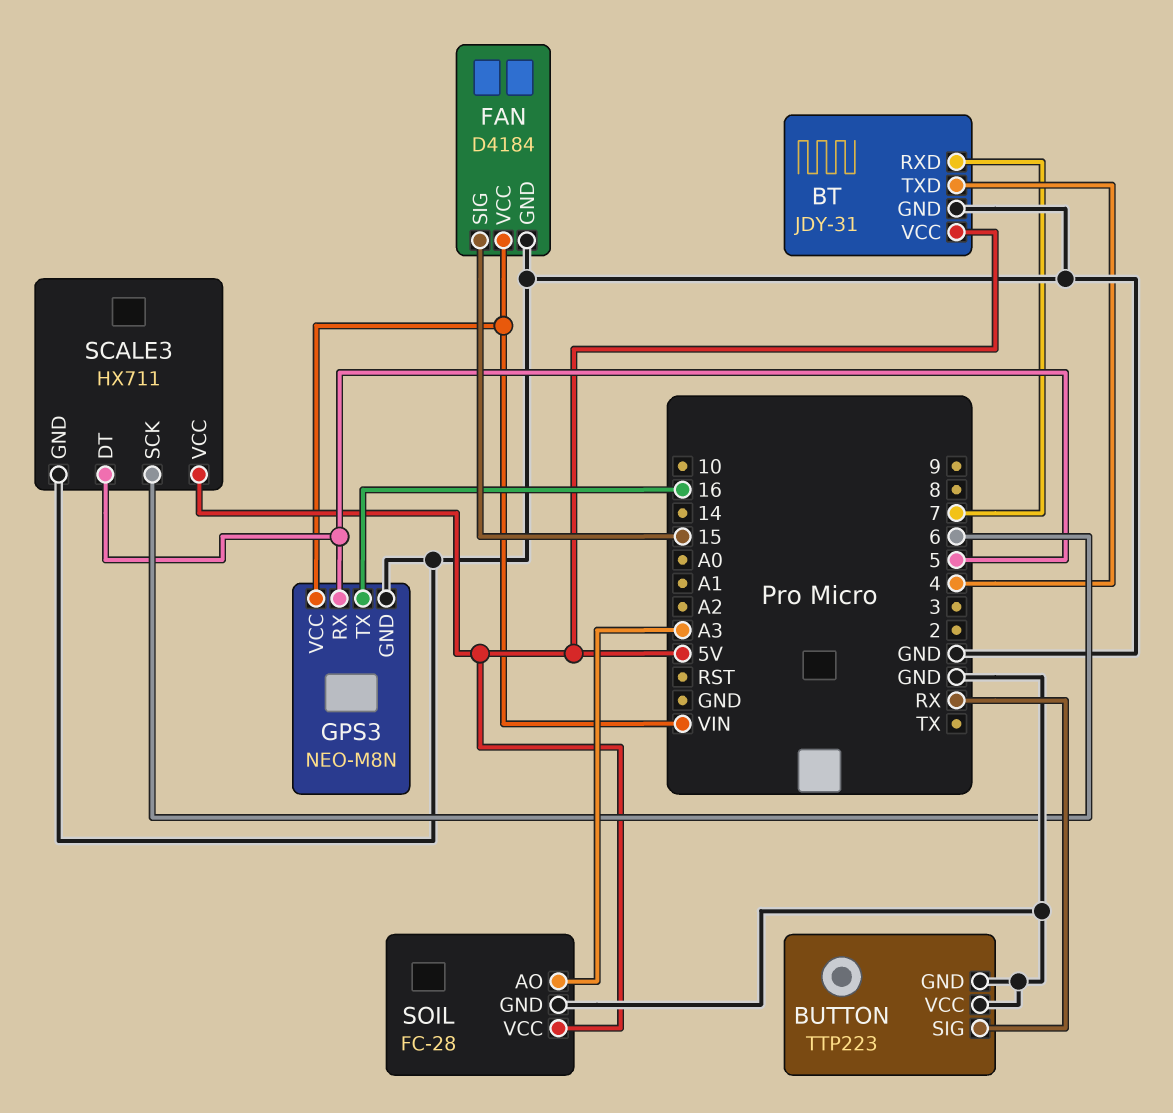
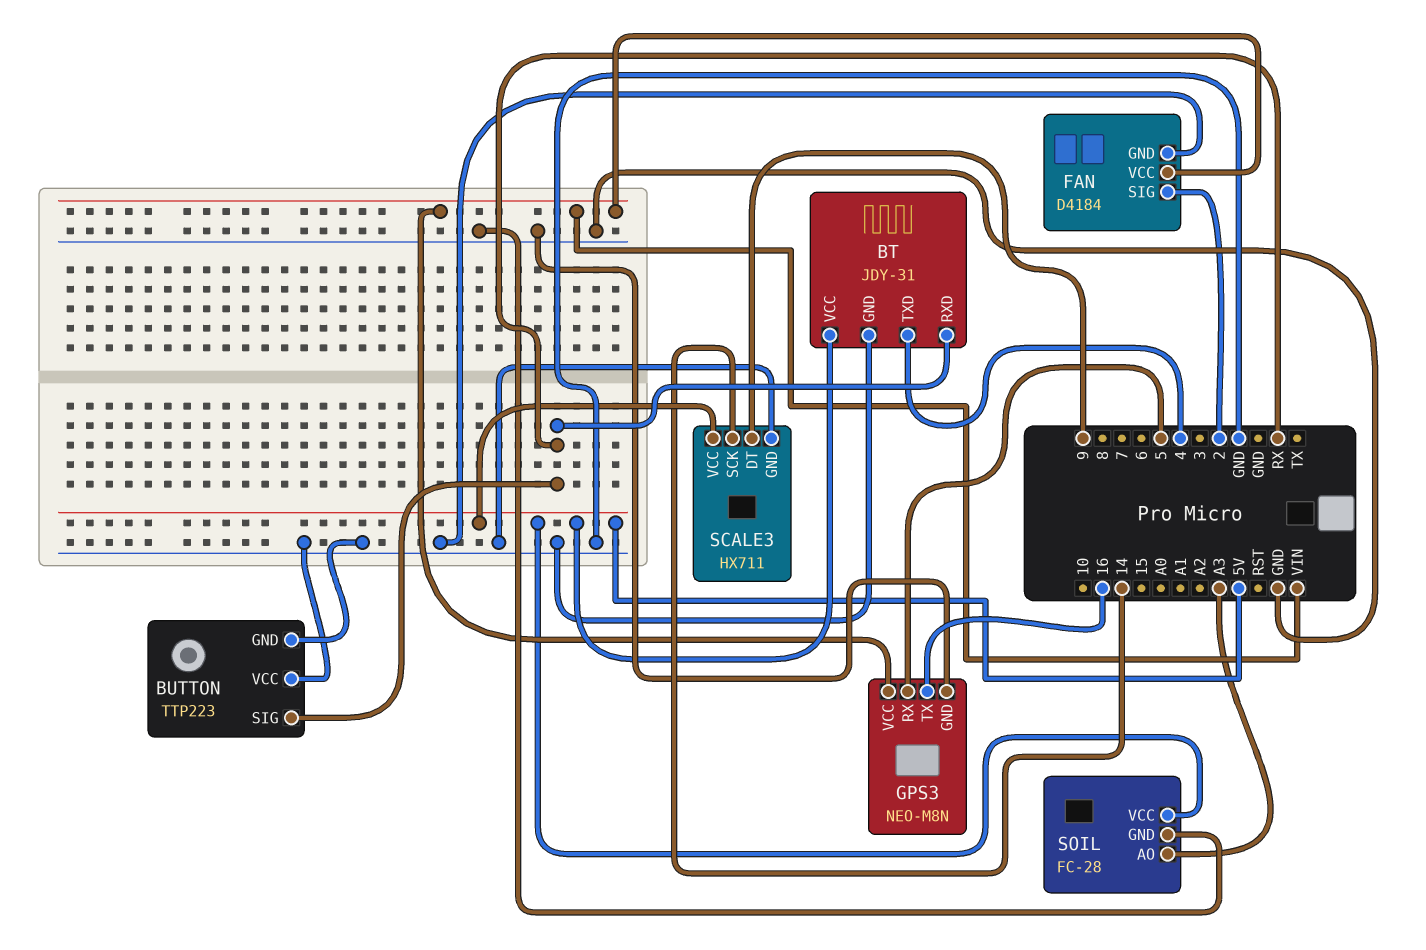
BT pin RXD: 7 -> RX
FAN pin SIG: 15 -> 2
SCALE3 pin DT: 5 -> 9
SCALE3 pin SCK: 6 -> 14

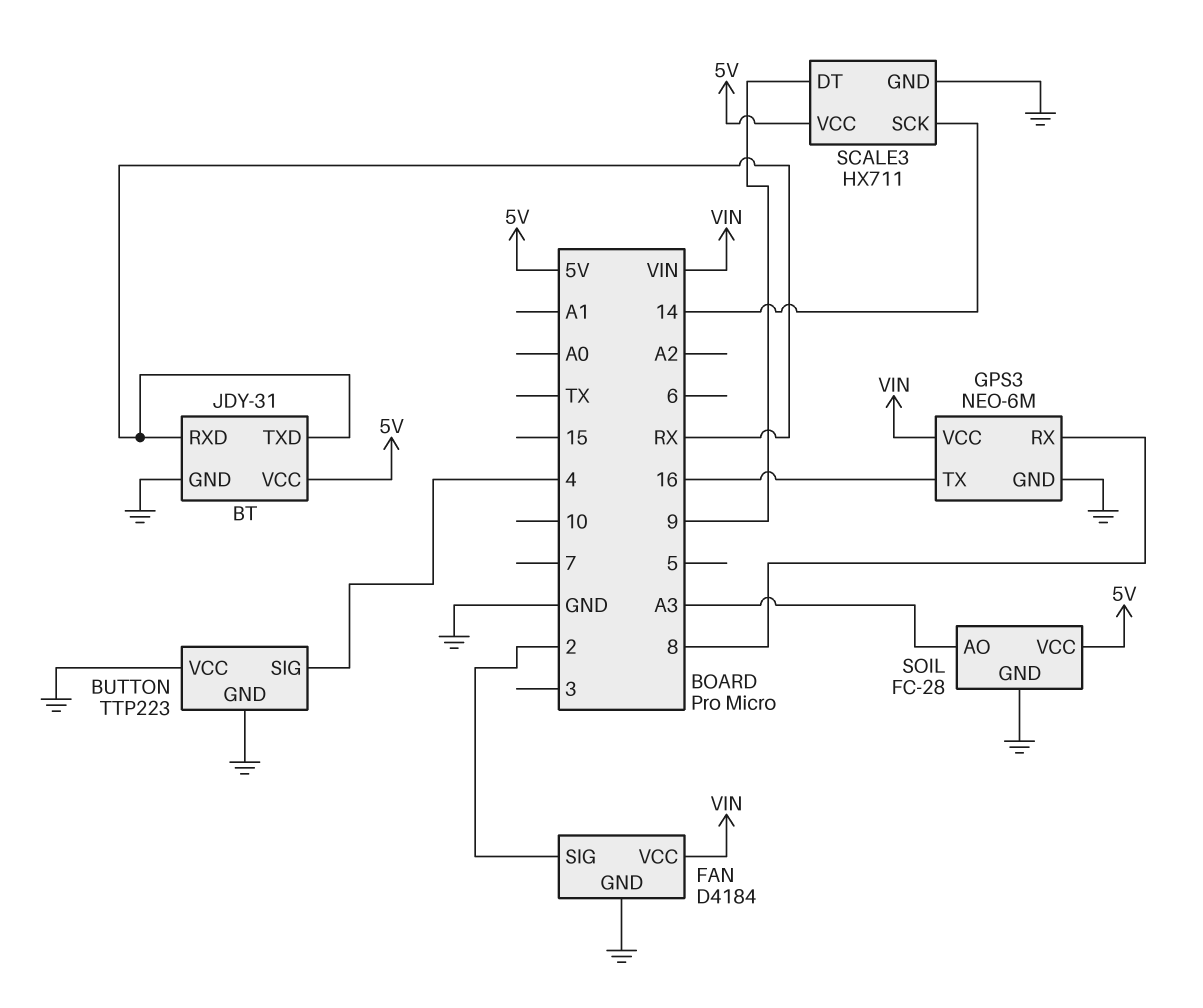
BT pin TXD: 4 -> RX
BUTTON pin SIG: RX -> 4
GPS3: NEO-M8N -> NEO-6M
GPS3 pin RX: 5 -> 8

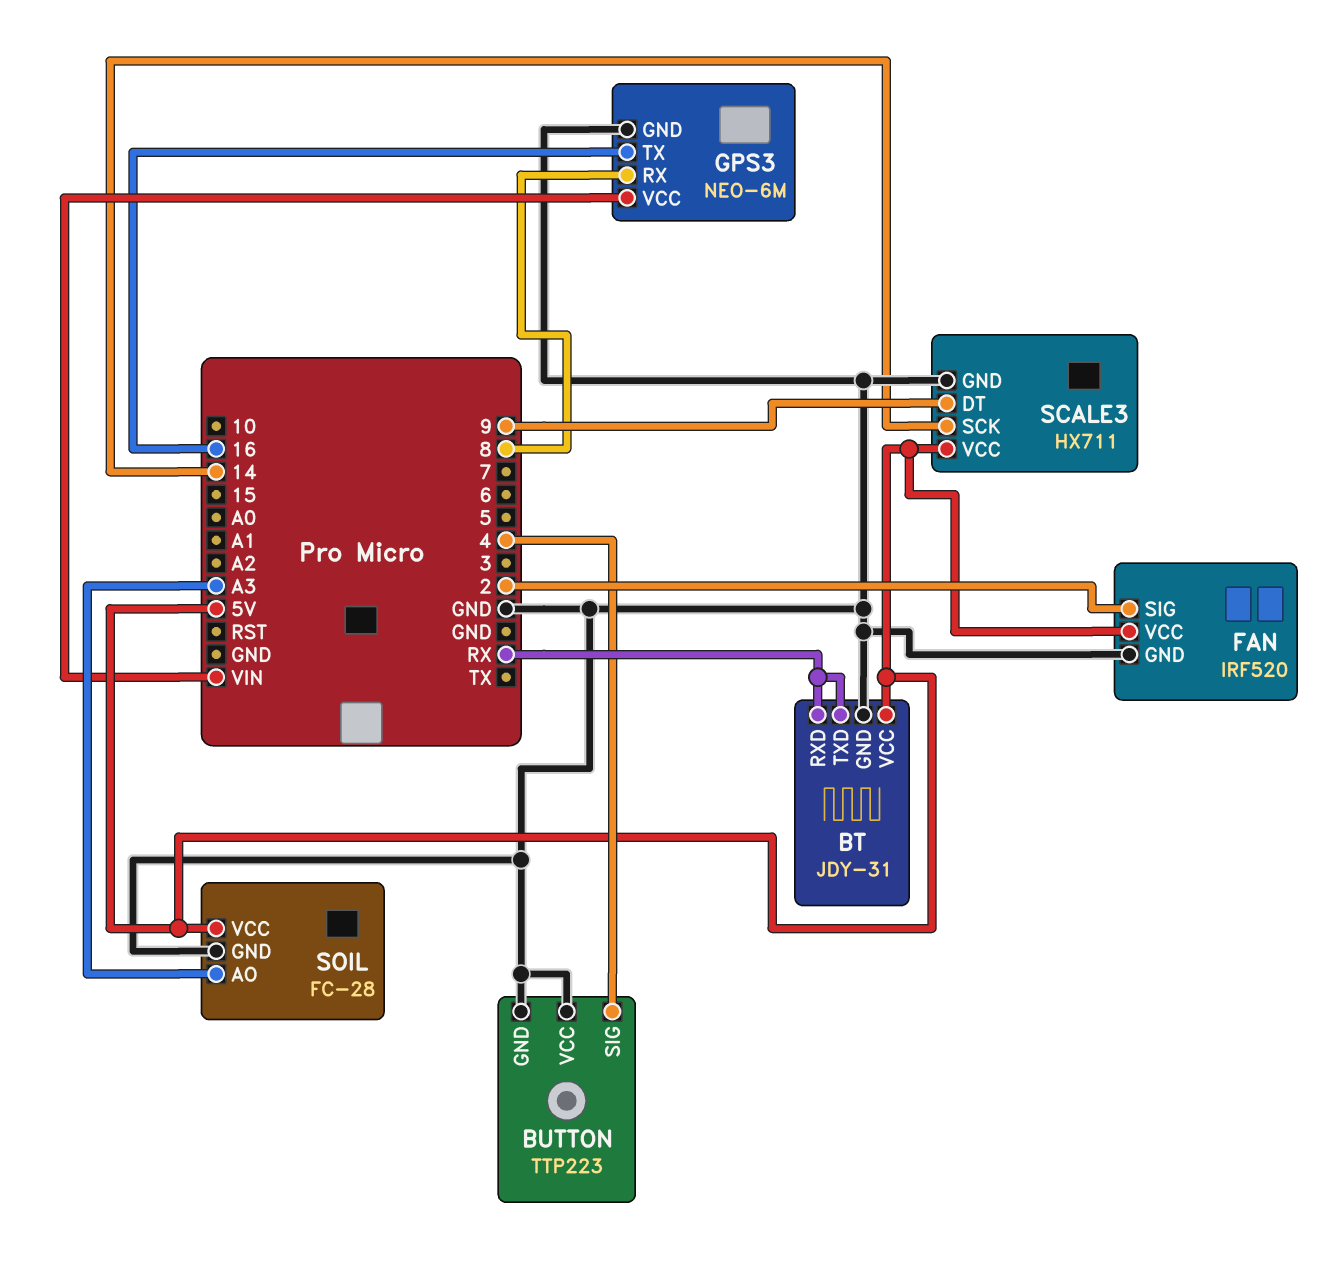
FAN: D4184 -> IRF520
FAN pin VCC: VIN -> 5V

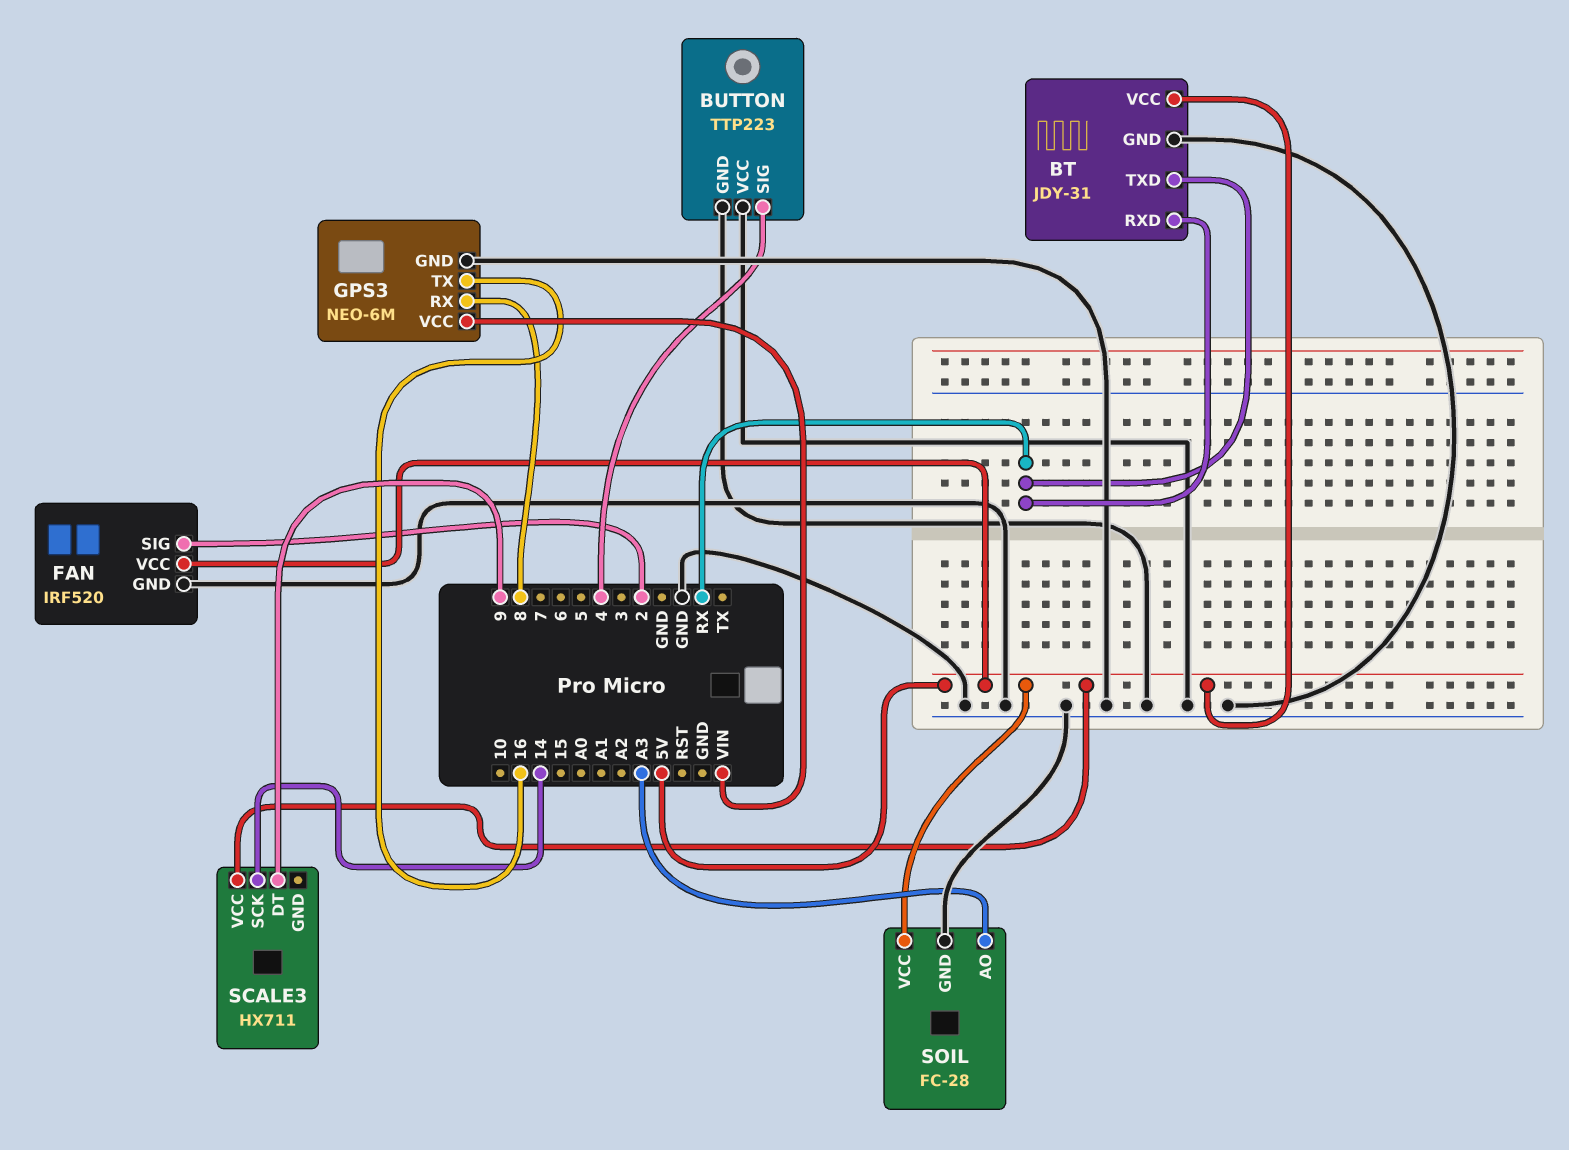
SCALE3 pin GND: GND -> none

